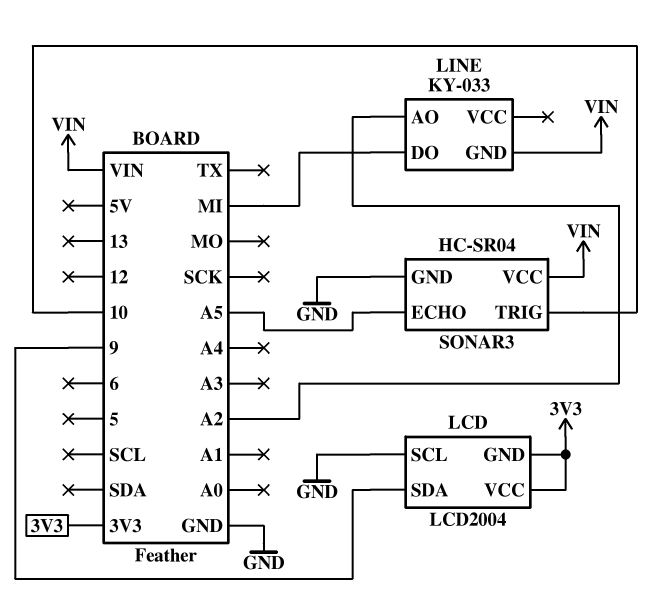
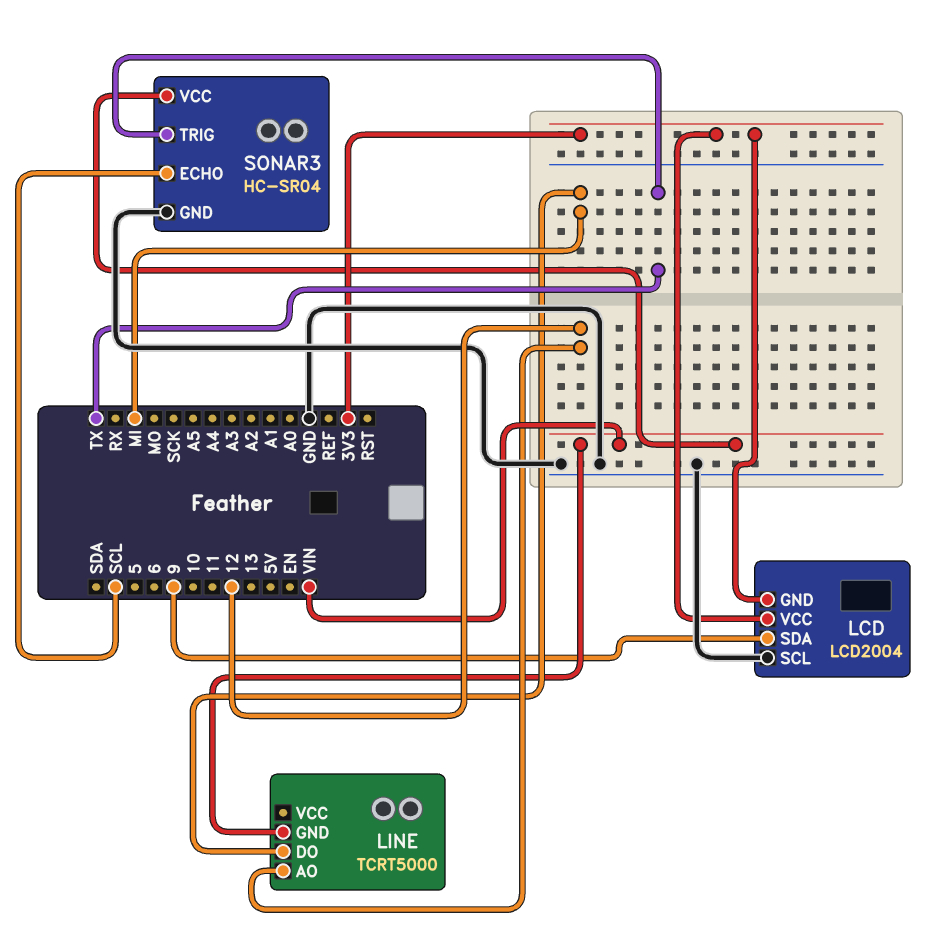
LINE: KY-033 -> TCRT5000
LINE pin AO: A2 -> 12
SONAR3 pin ECHO: A5 -> SCL
SONAR3 pin TRIG: 10 -> TX

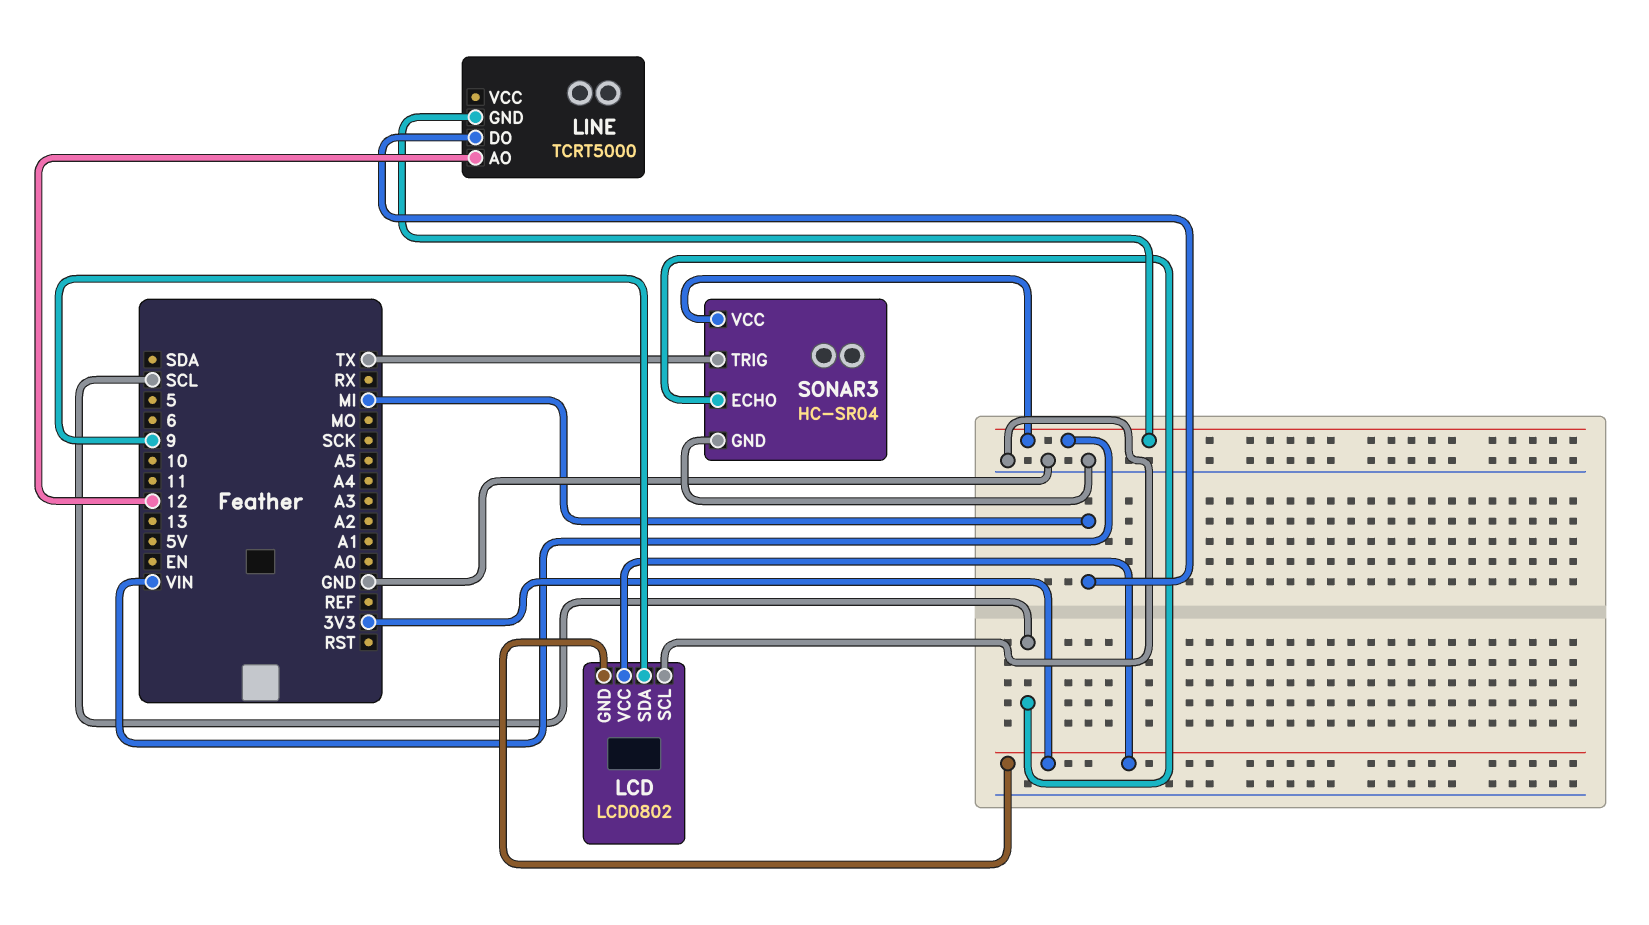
LCD: LCD2004 -> LCD0802

